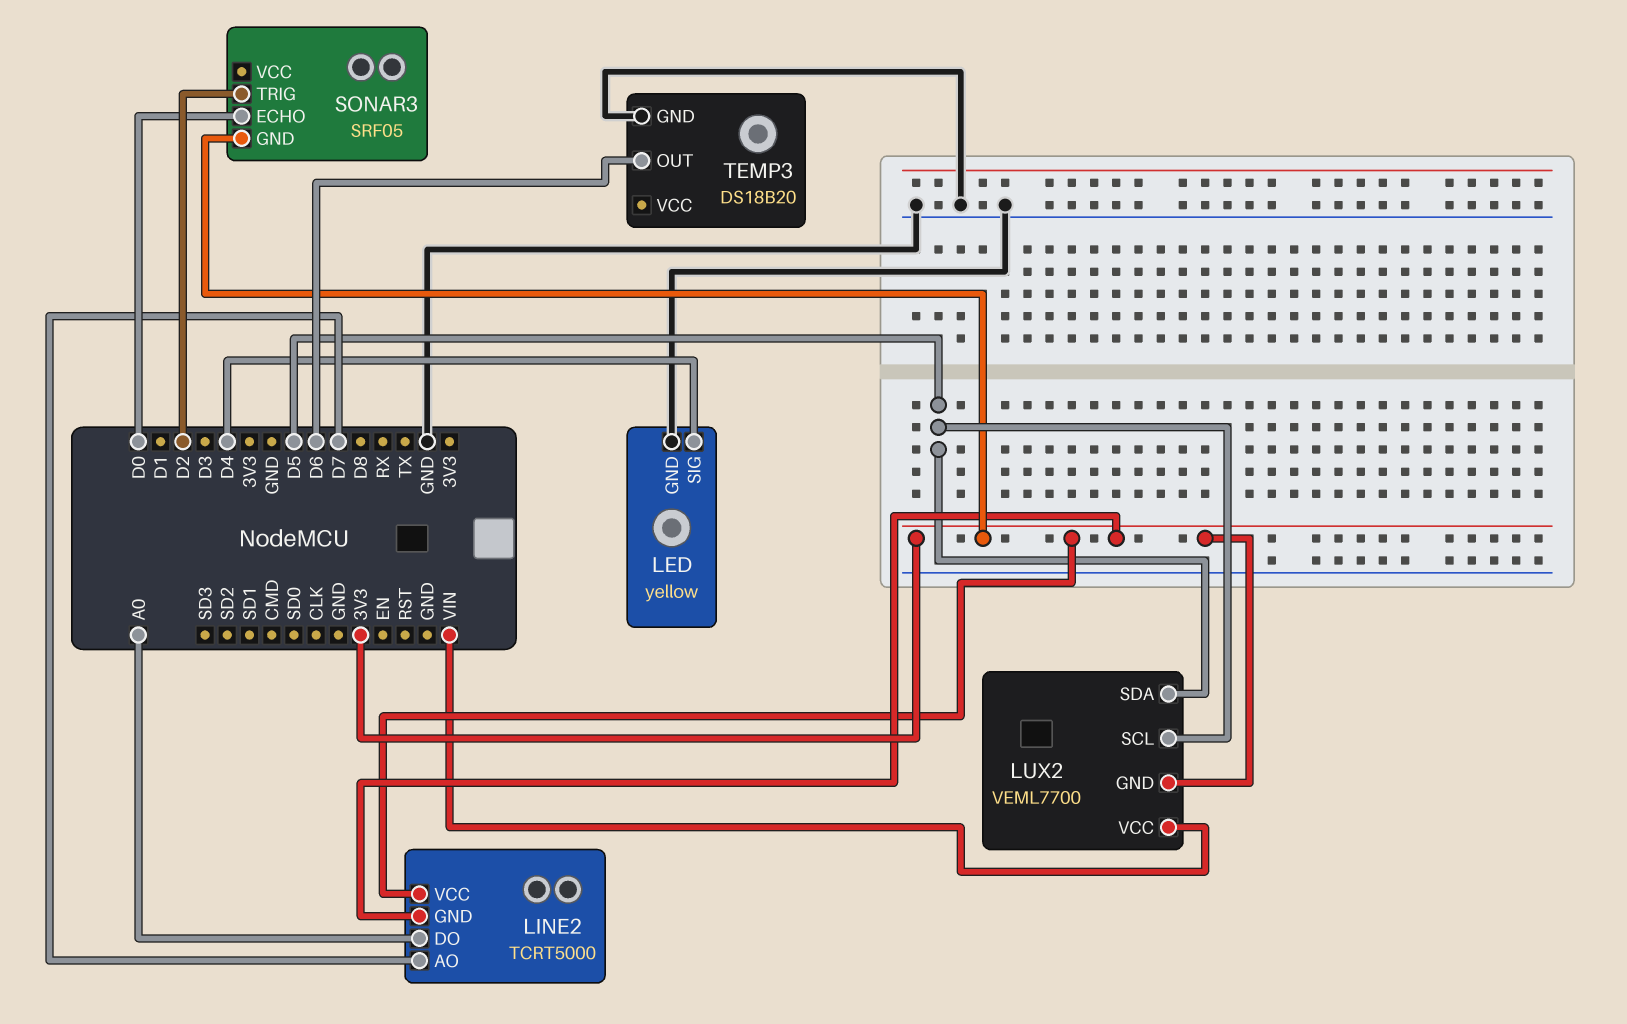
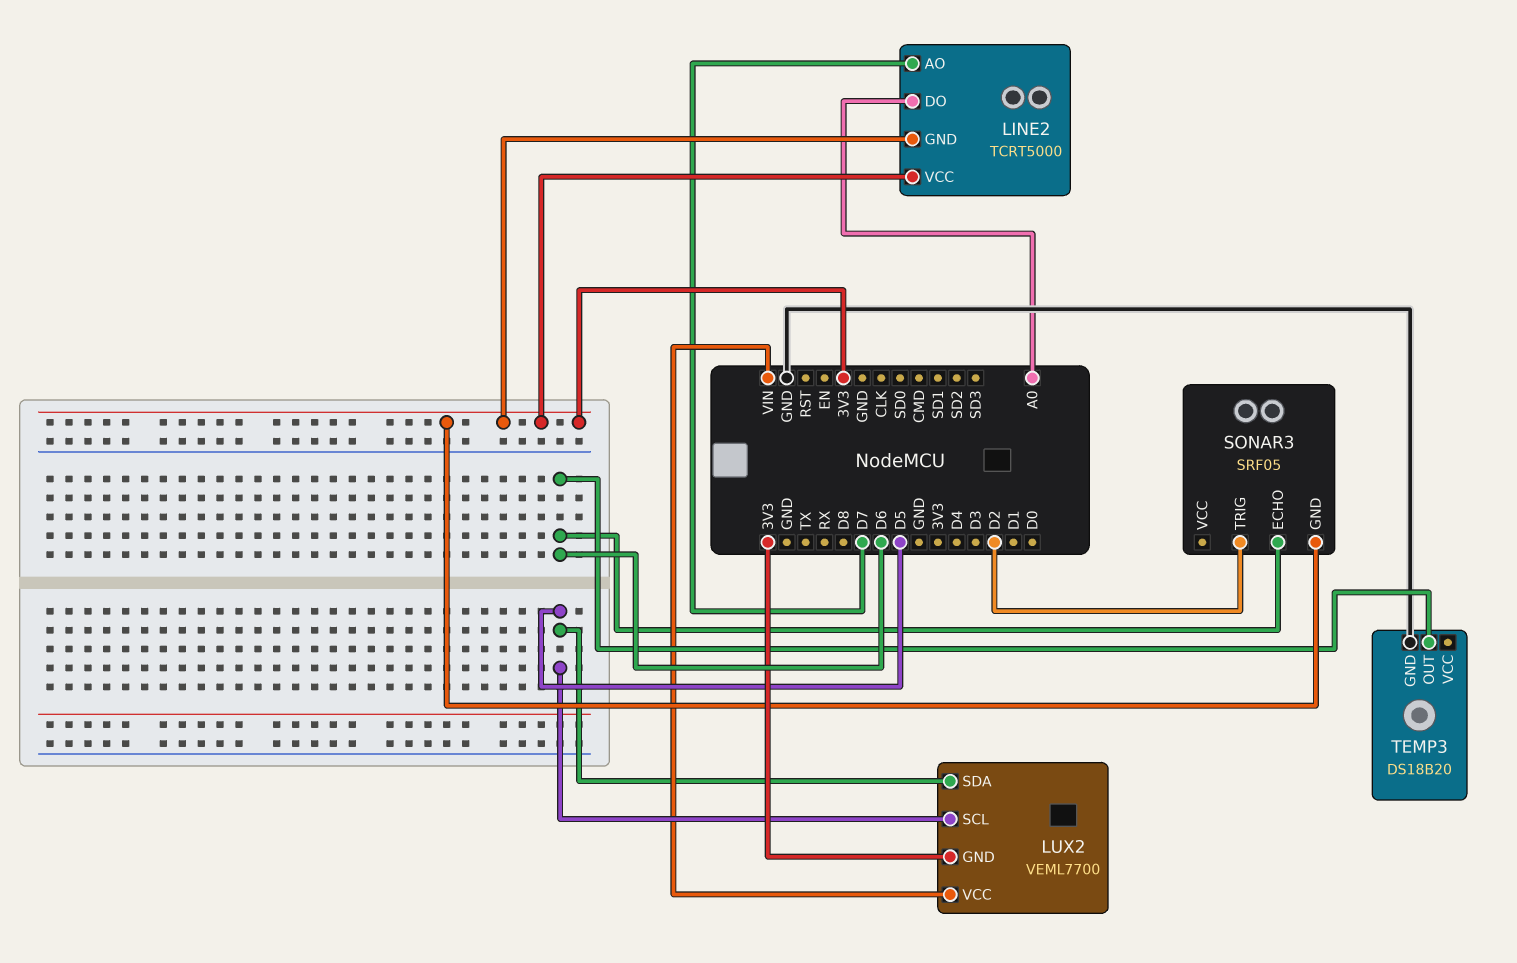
LED: yellow -> none
LED pin GND: GND -> none
LED pin SIG: D4 -> none
SONAR3 pin ECHO: D0 -> D6

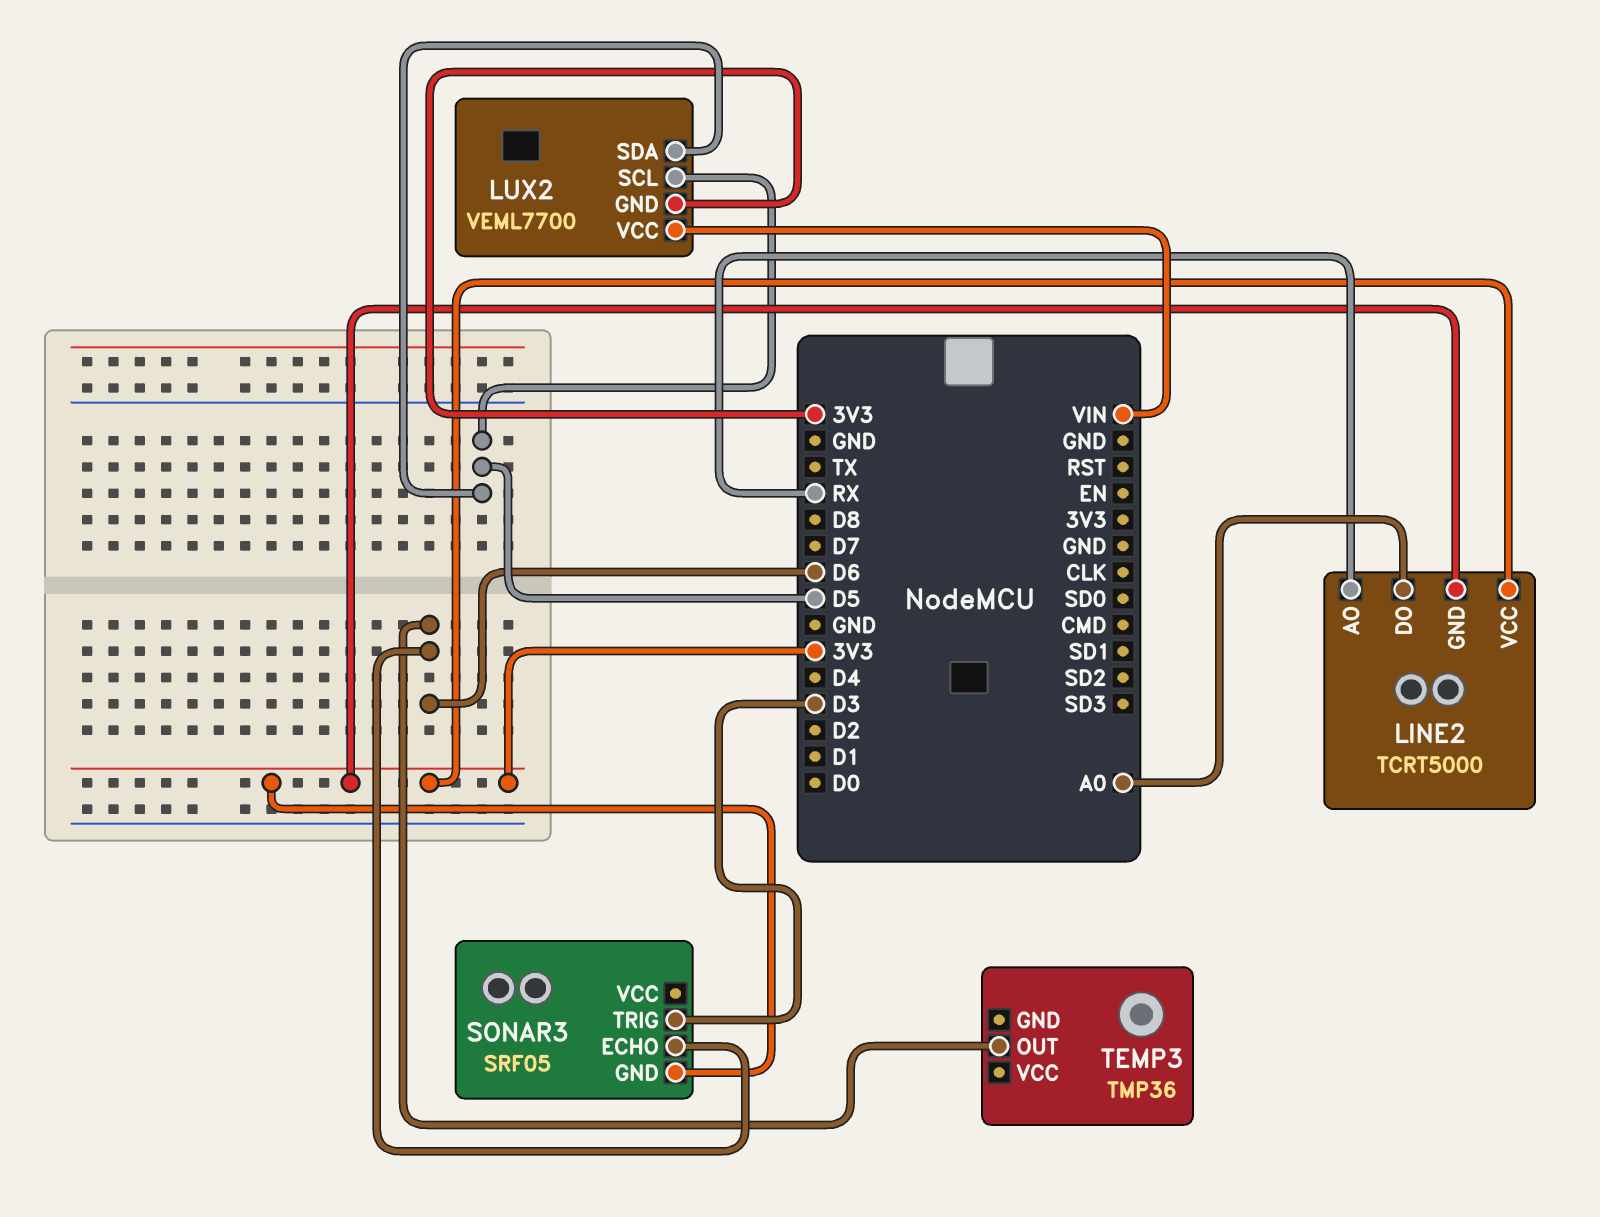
LINE2 pin AO: D7 -> RX
SONAR3 pin TRIG: D2 -> D3
TEMP3: DS18B20 -> TMP36
TEMP3 pin GND: GND -> none

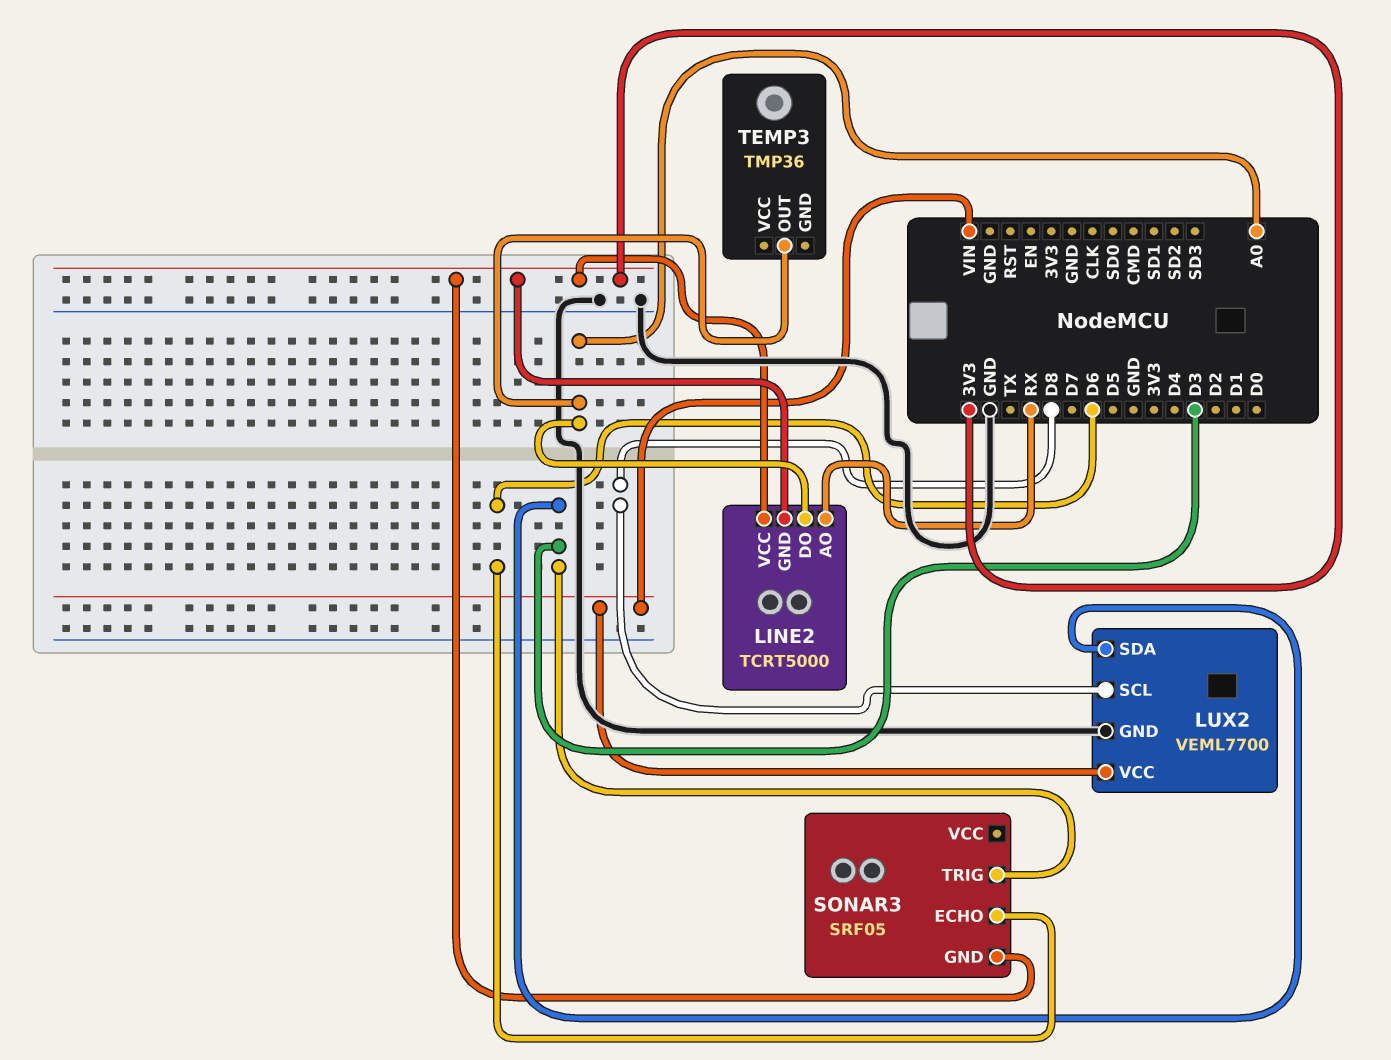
LUX2 pin GND: 3V3 -> GND
LUX2 pin SCL: D5 -> D8
LUX2 pin SDA: D5 -> D3
TEMP3 pin OUT: D6 -> A0

